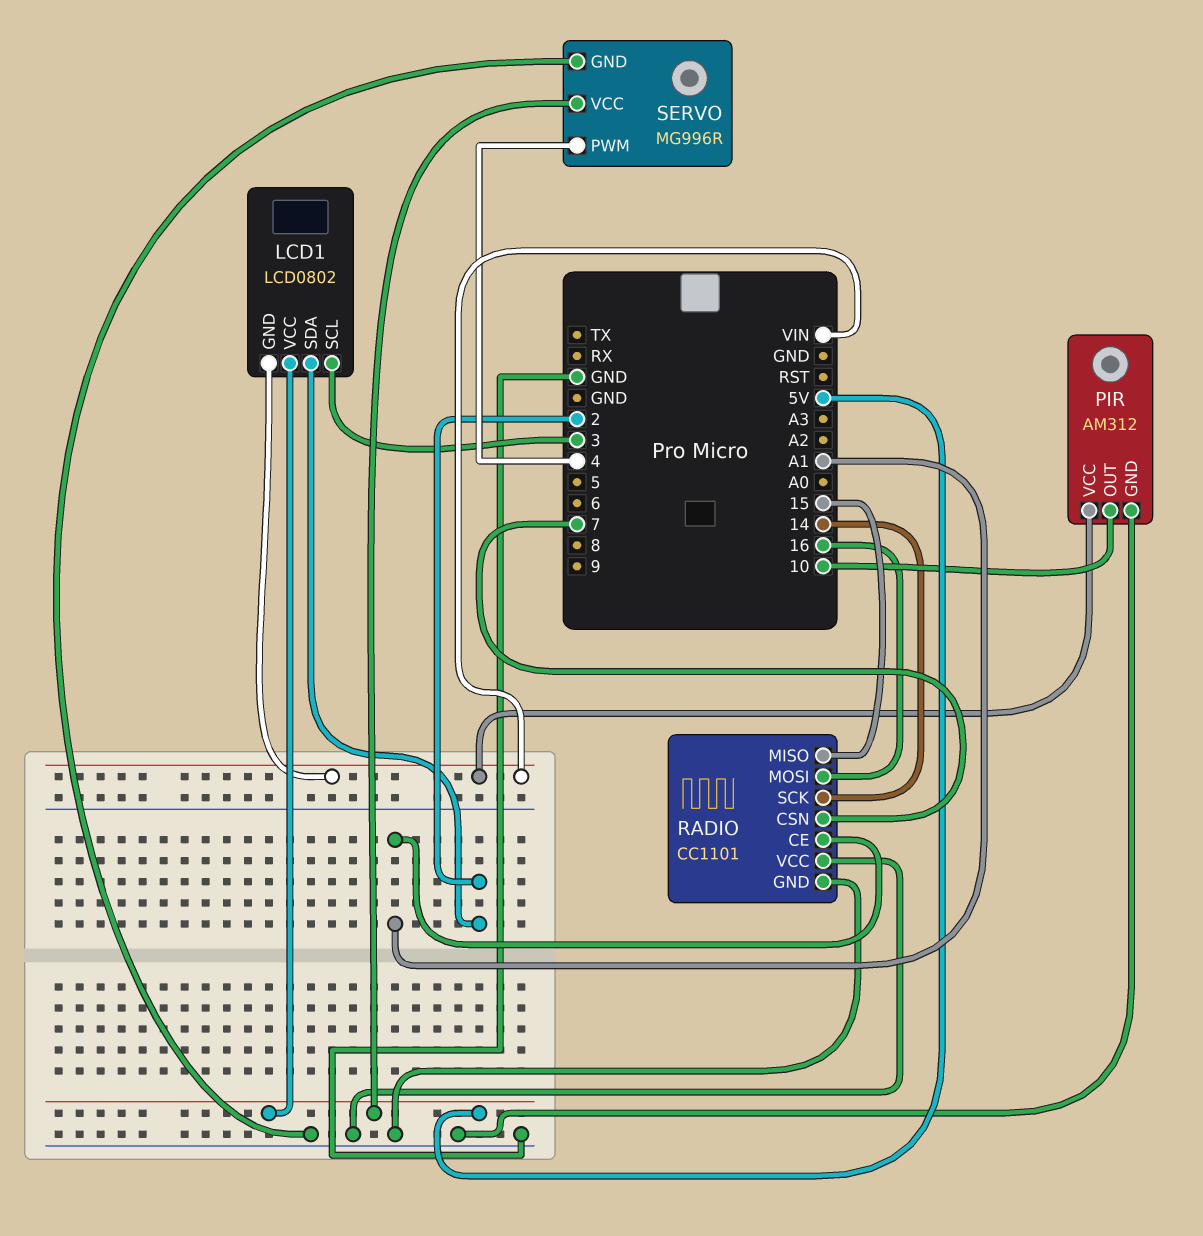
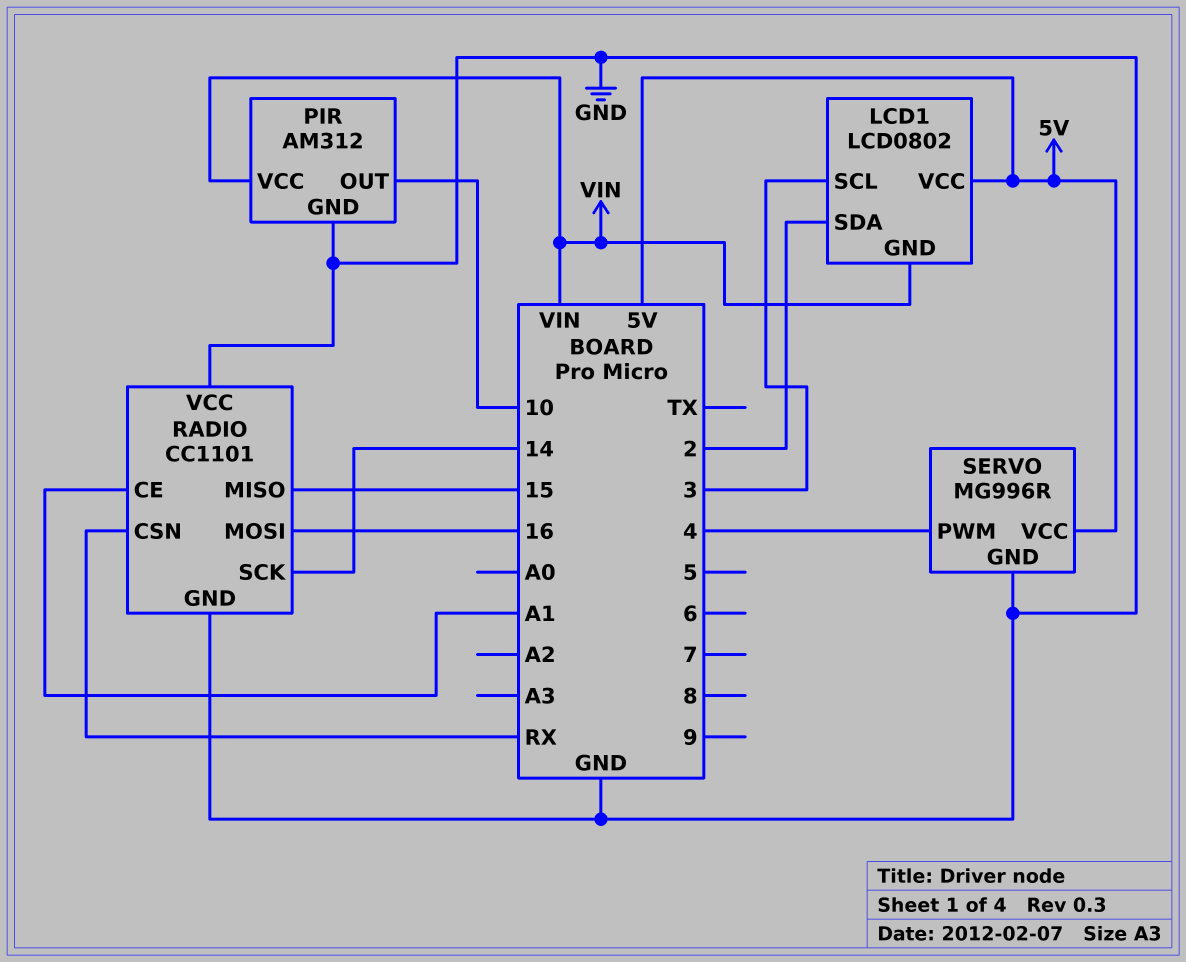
RADIO pin CSN: 7 -> RX

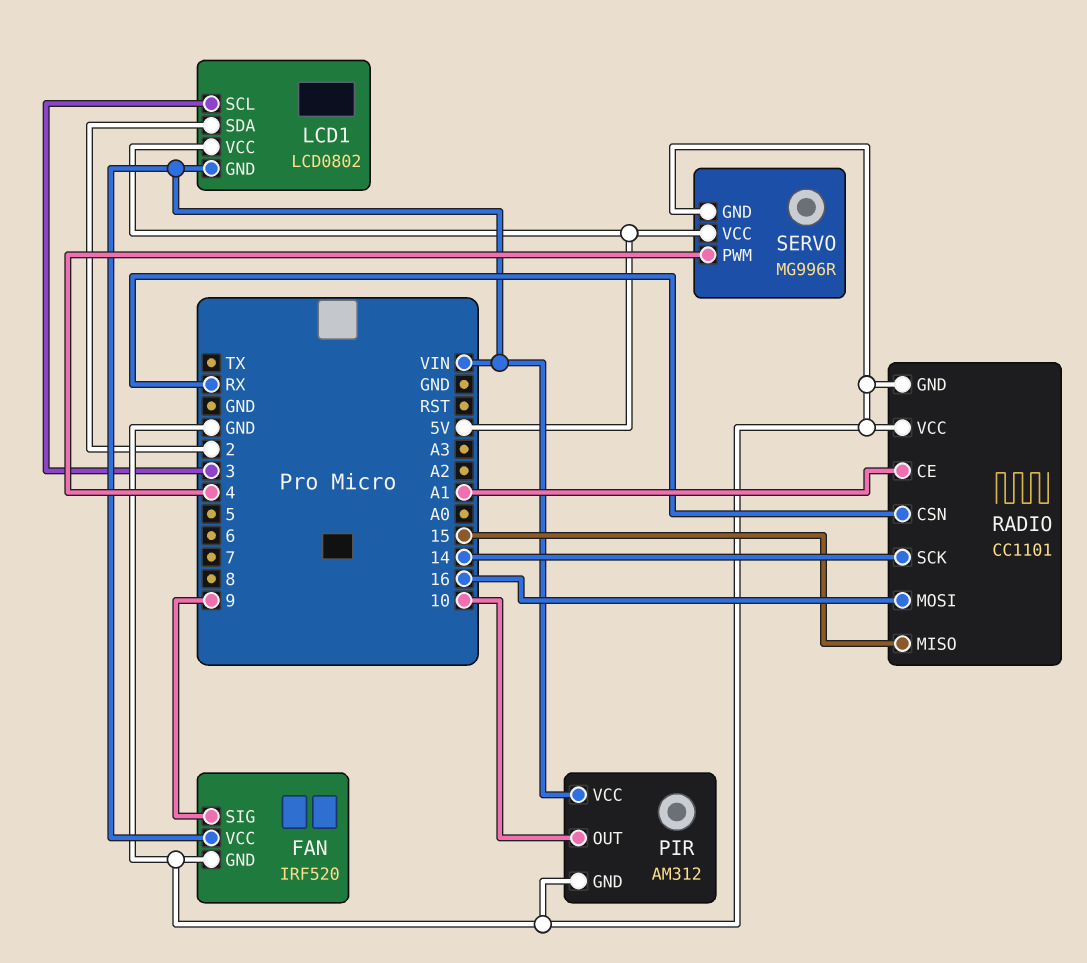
FAN: none -> IRF520
FAN pin GND: none -> GND
FAN pin SIG: none -> 9
FAN pin VCC: none -> VIN

